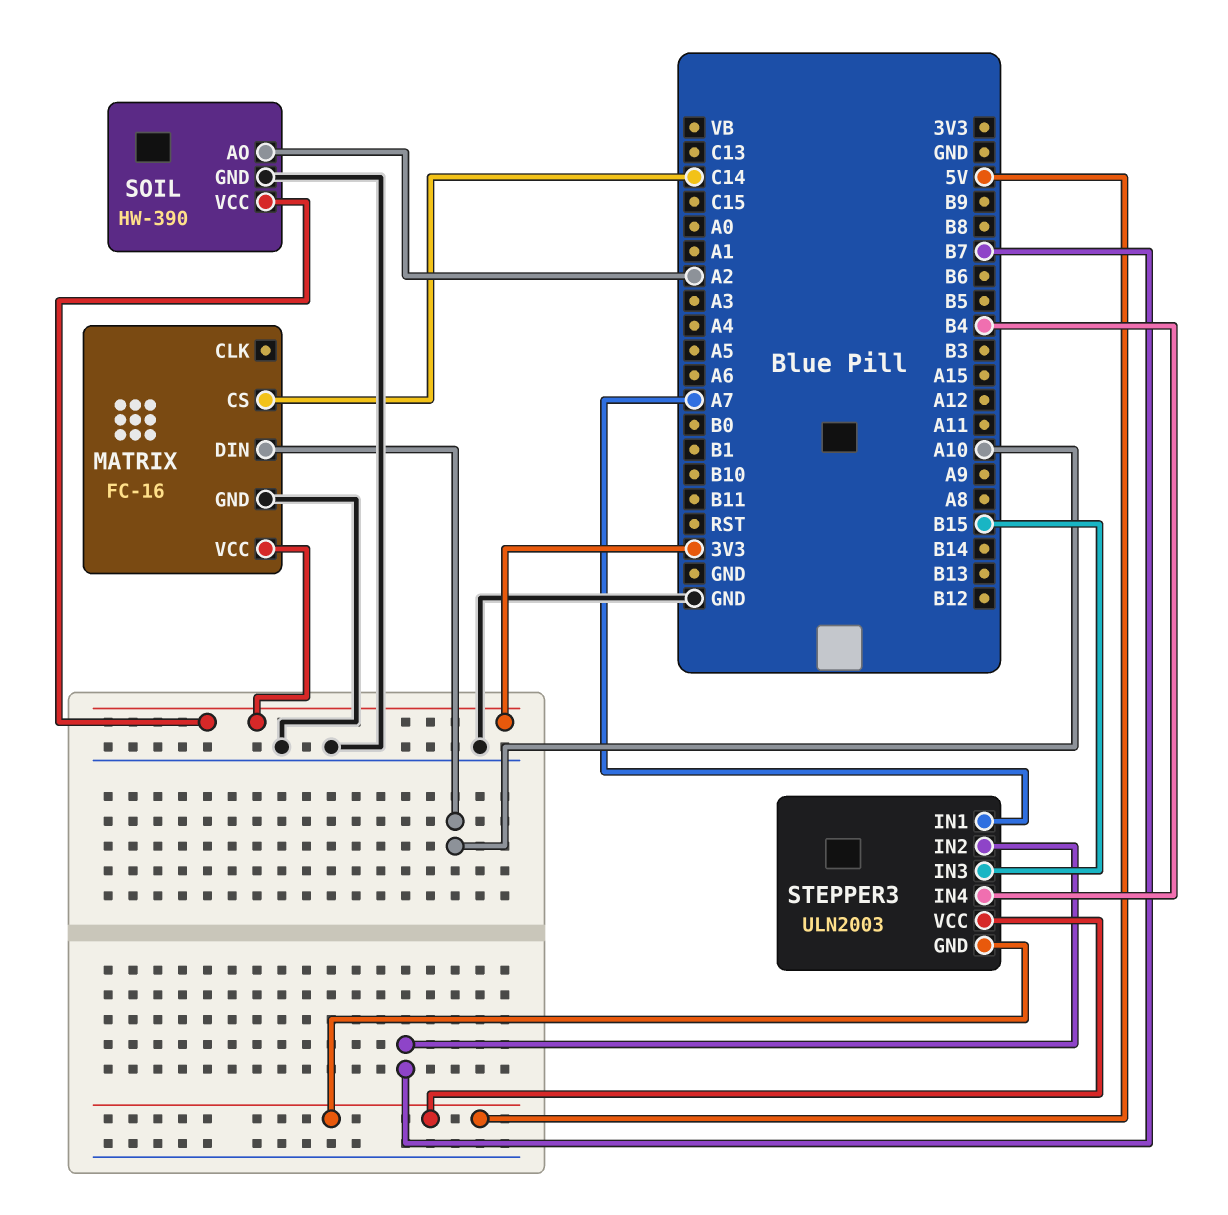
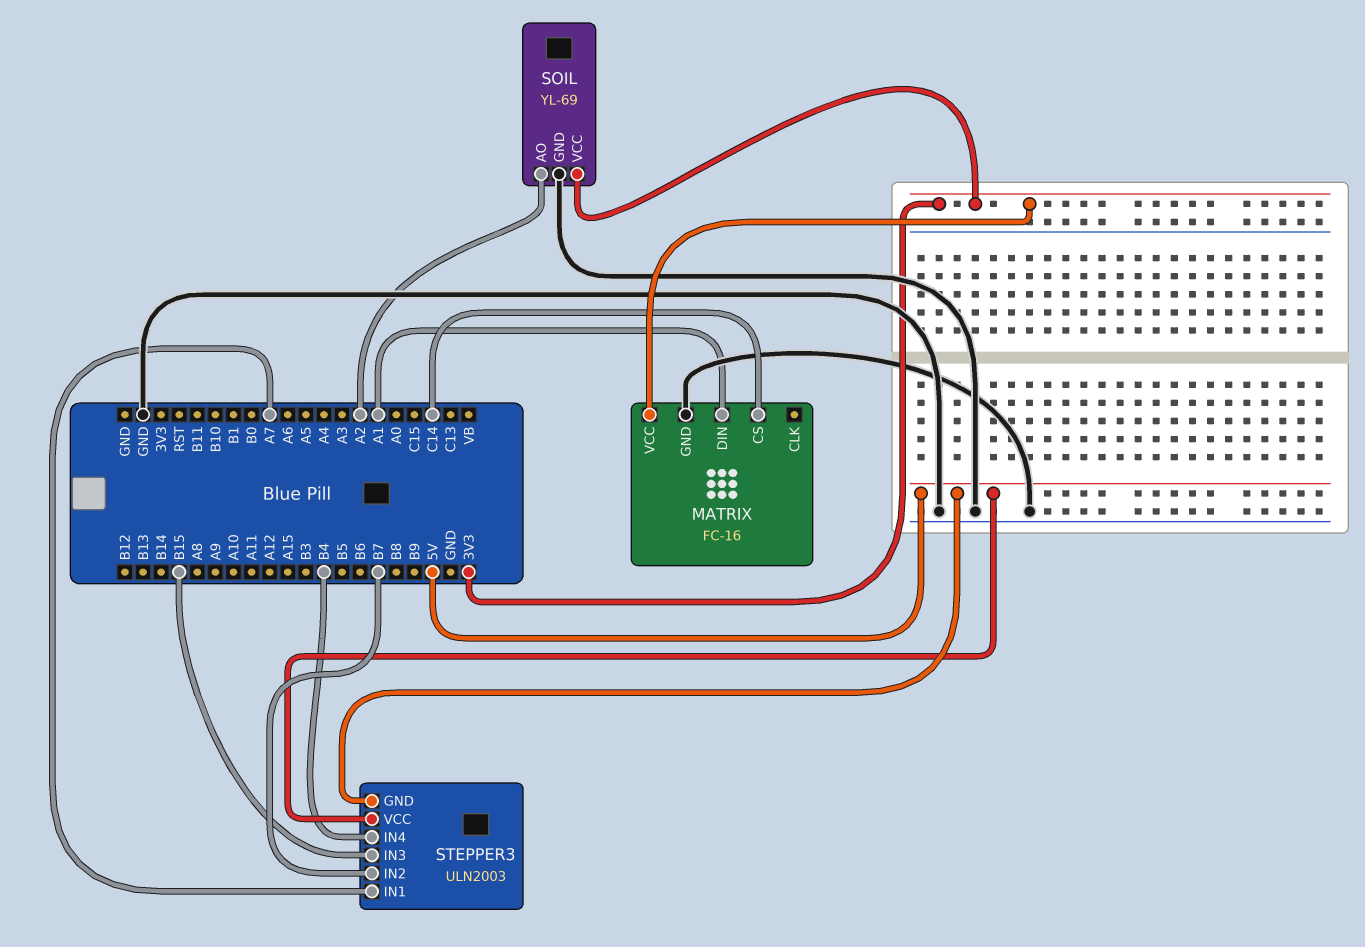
MATRIX pin DIN: A10 -> A1
SOIL: HW-390 -> YL-69

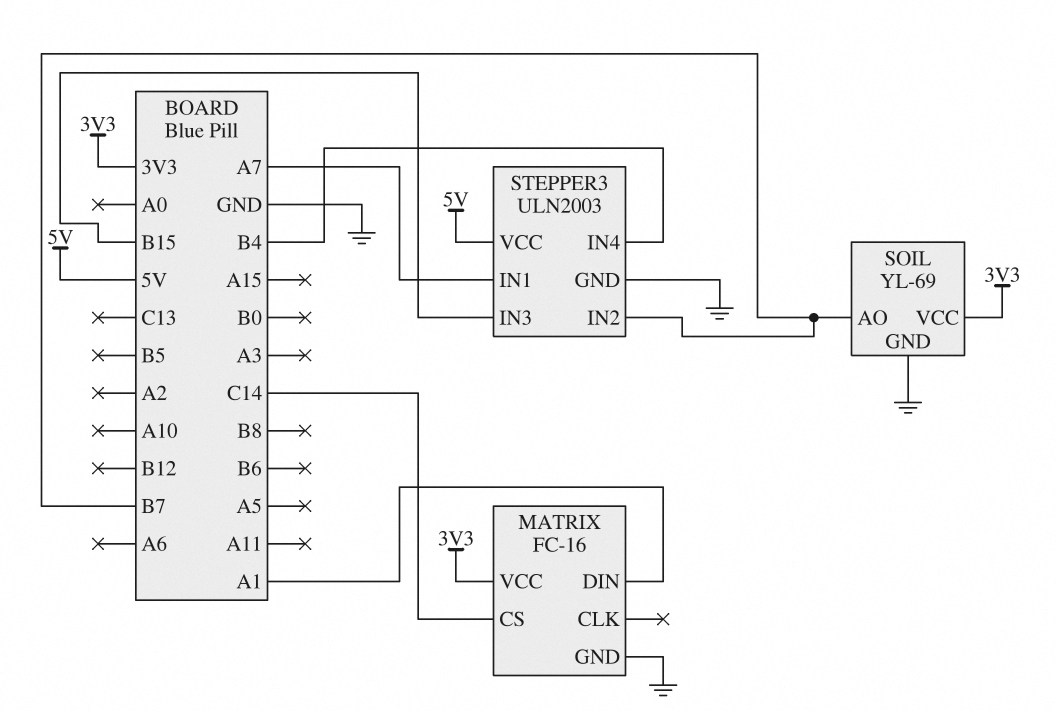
SOIL pin AO: A2 -> B7
STEPPER3 pin GND: 5V -> GND

